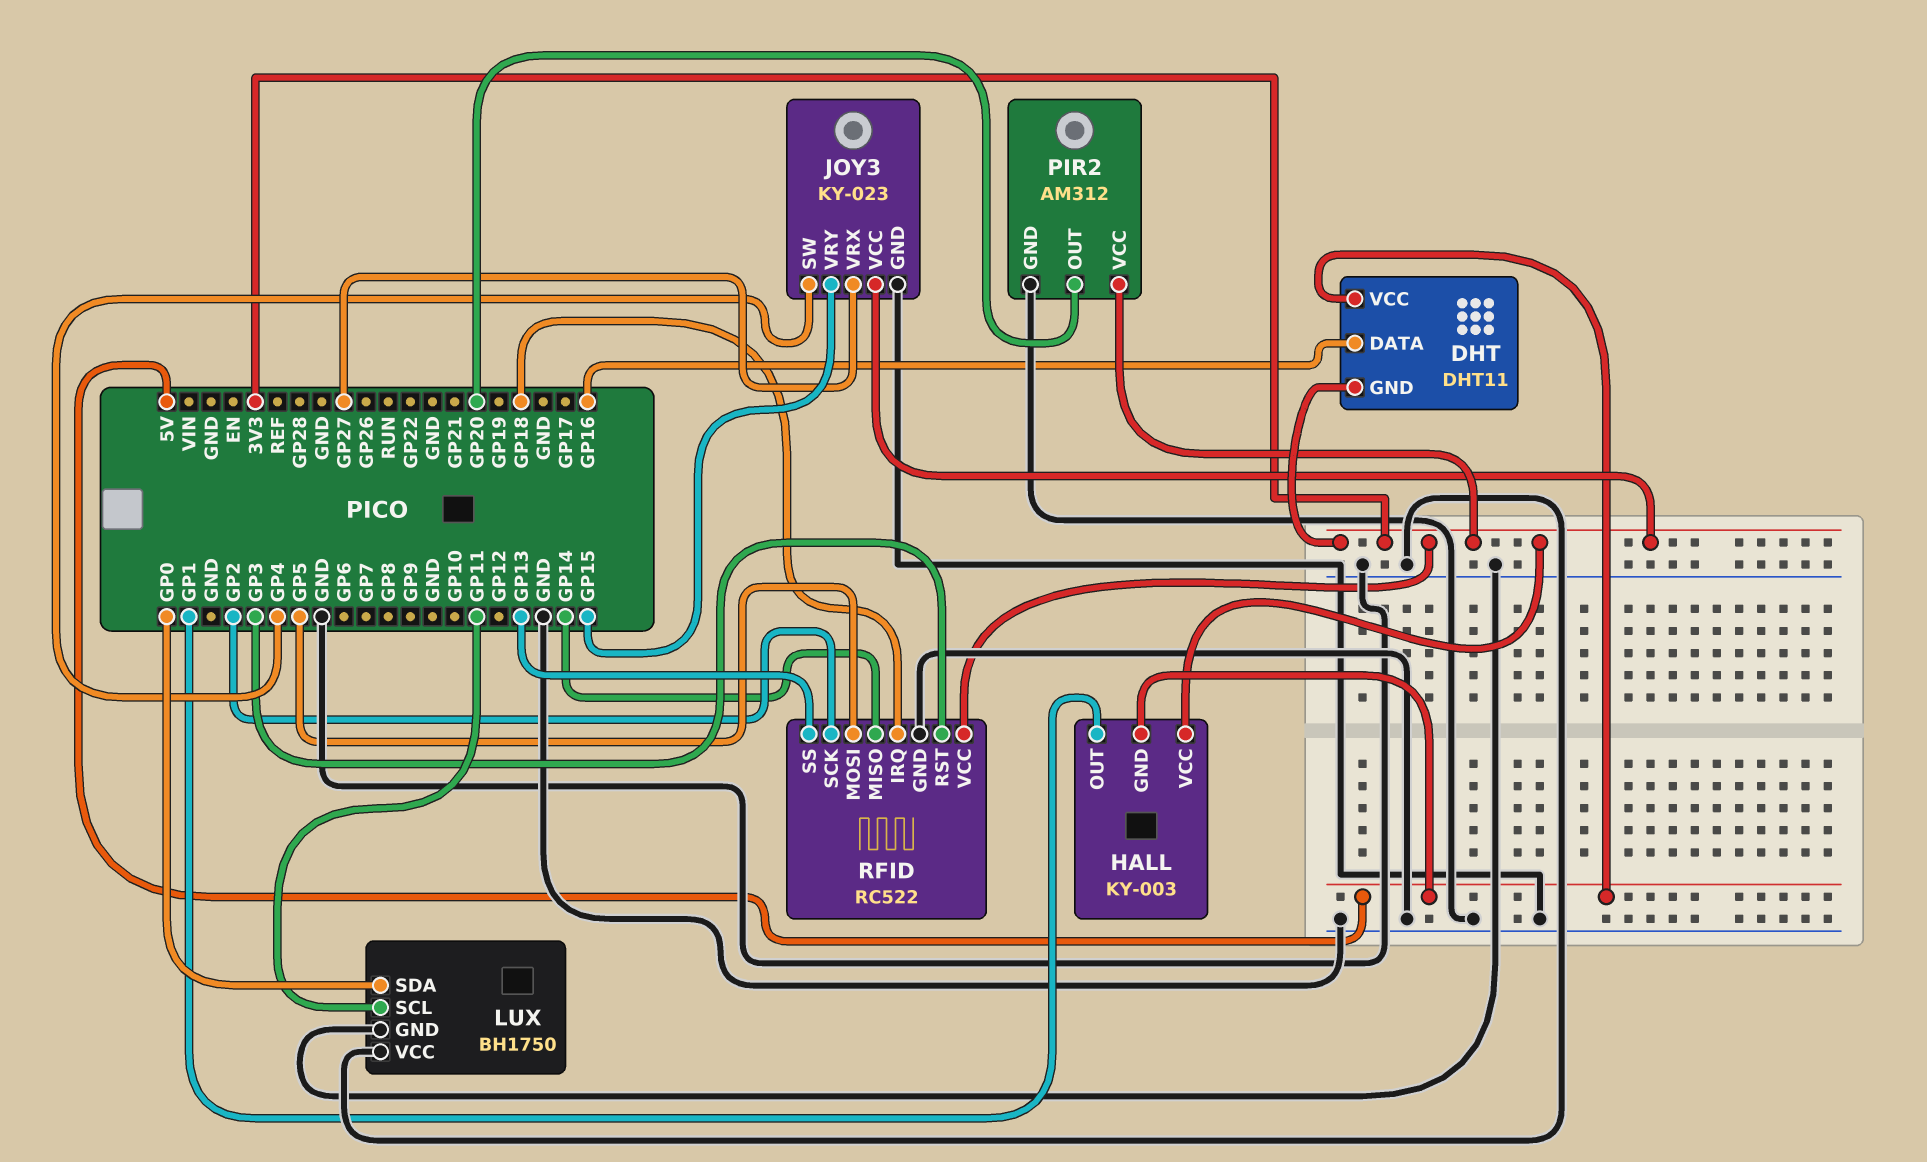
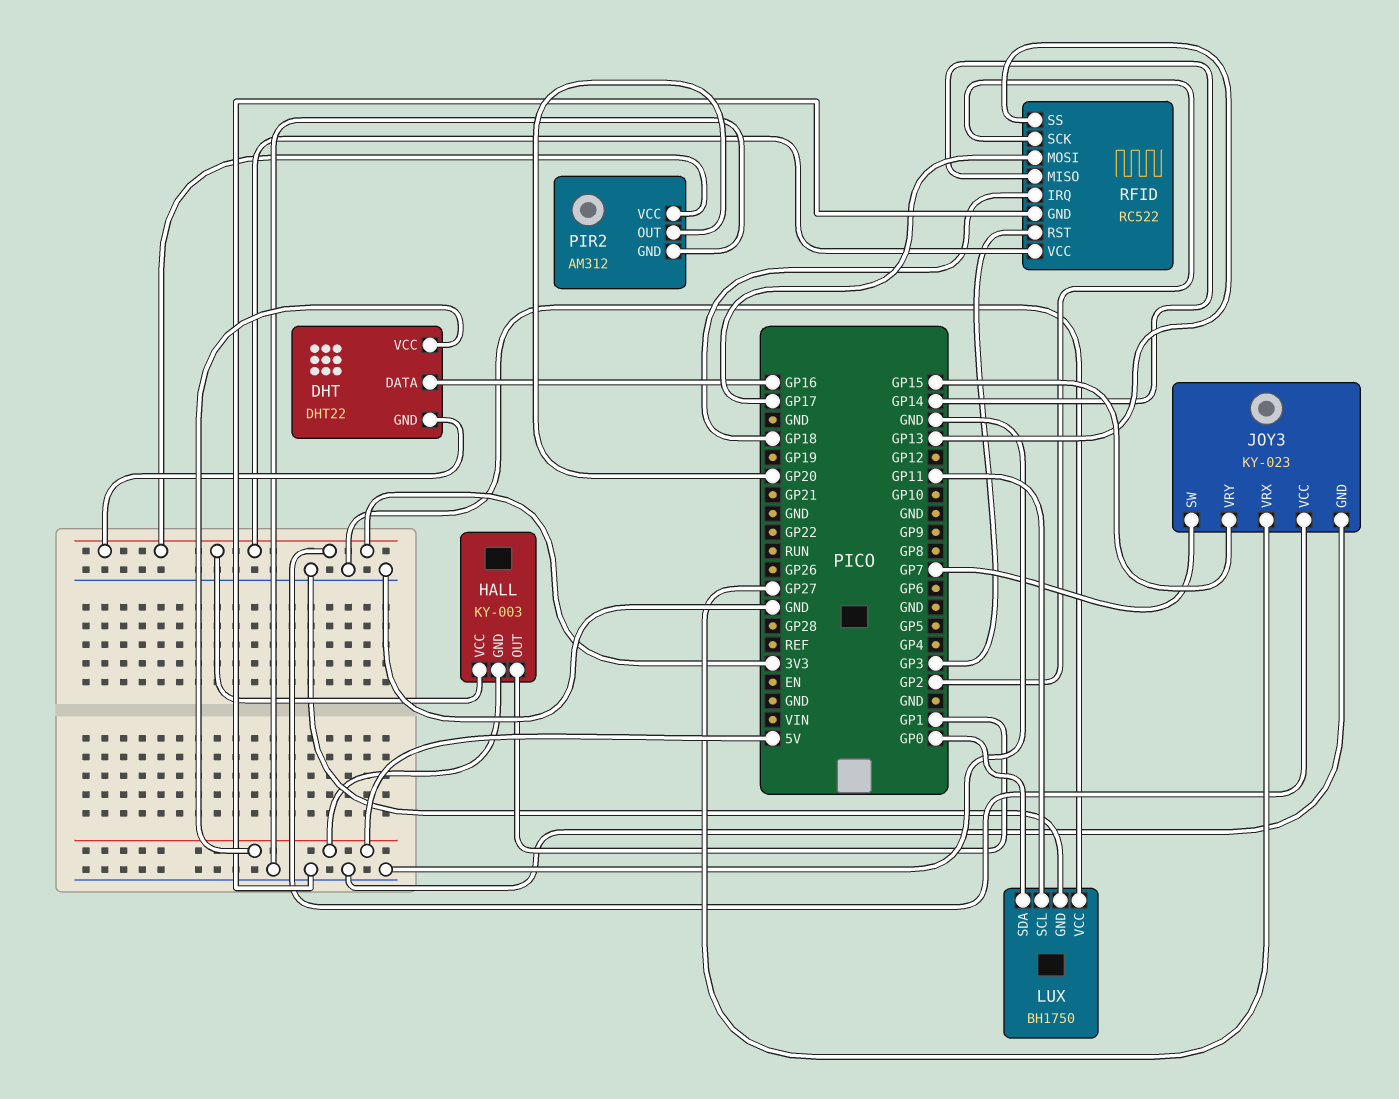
DHT: DHT11 -> DHT22
JOY3 pin SW: GP4 -> GP7
RFID pin MOSI: GP5 -> GP17

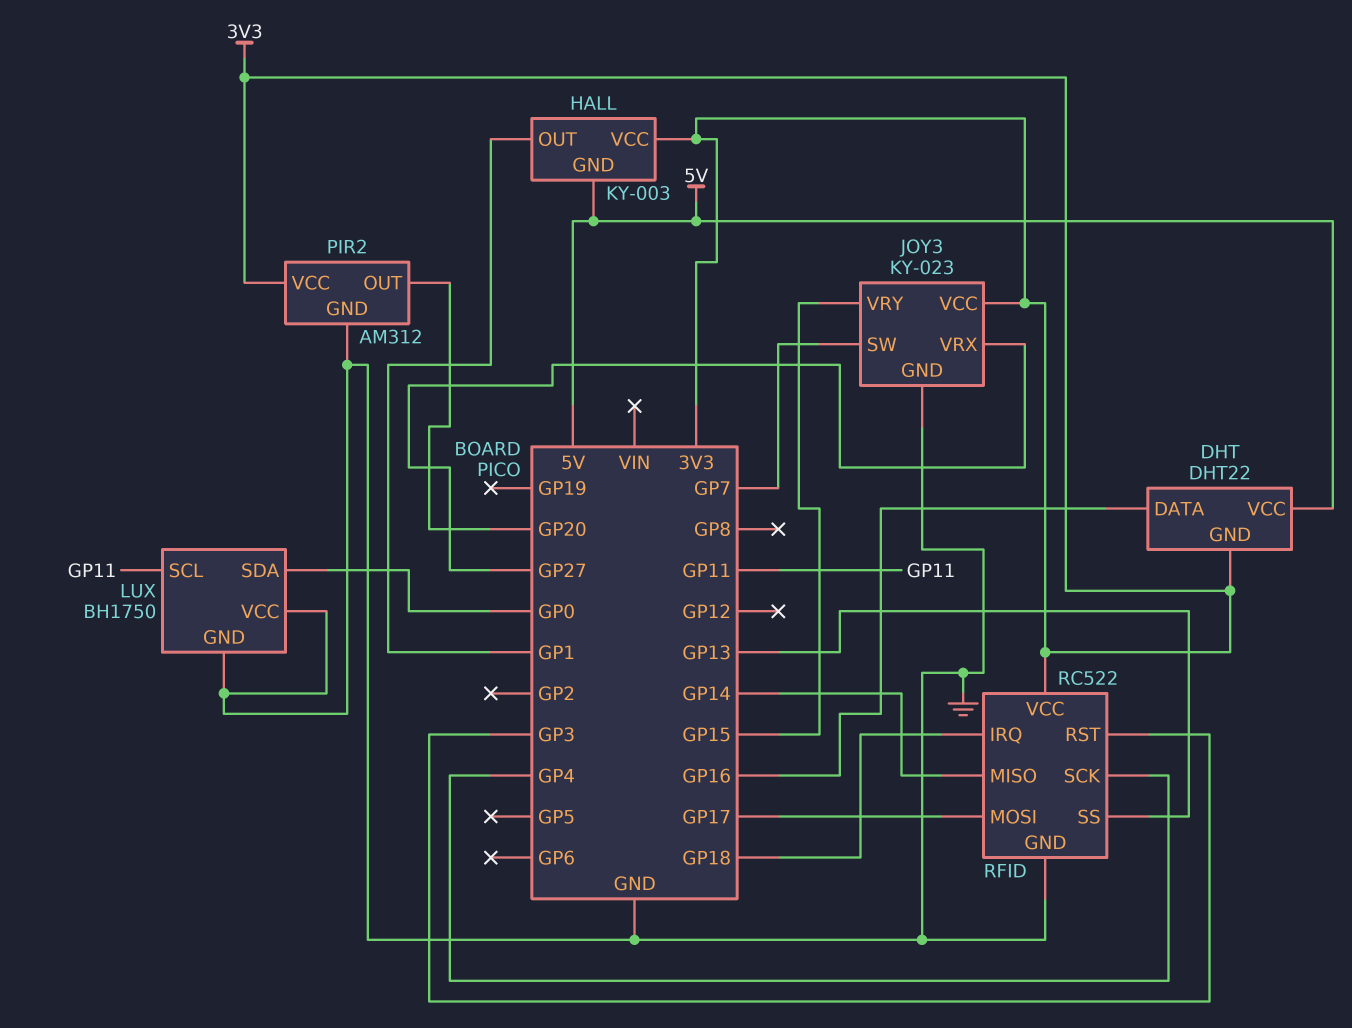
RFID pin SCK: GP2 -> GP4

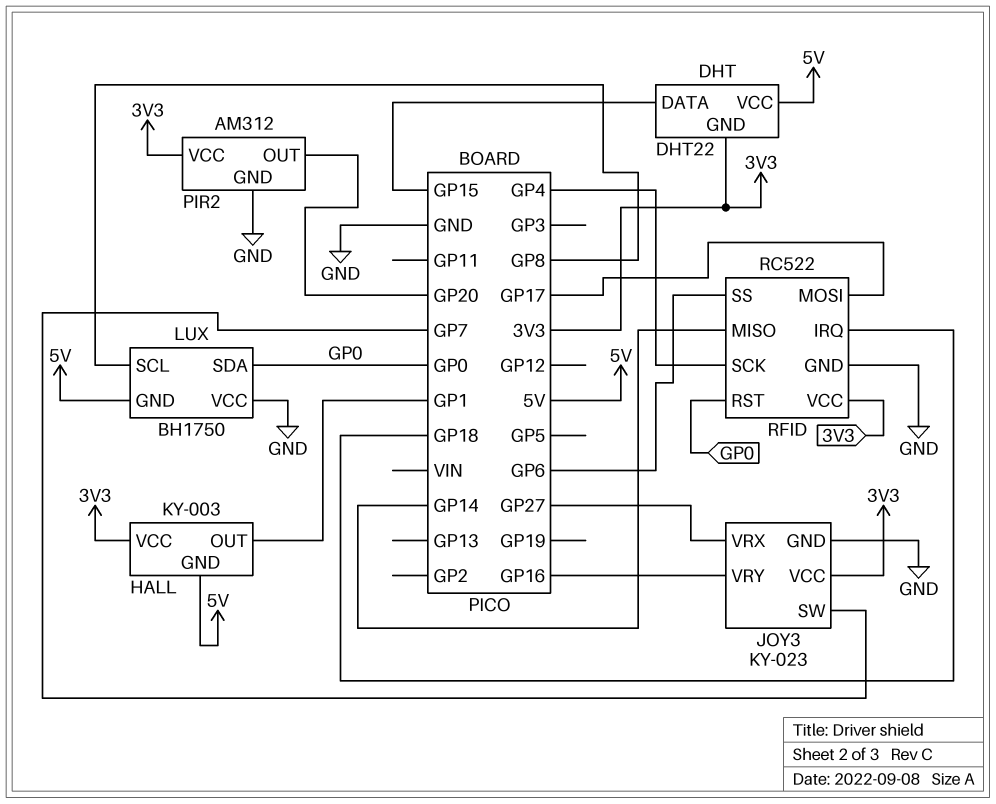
DHT pin DATA: GP16 -> GP15
JOY3 pin VRY: GP15 -> GP16
LUX pin GND: GND -> 5V
LUX pin SCL: GP11 -> GP8
RFID pin RST: GP3 -> GP0
RFID pin SS: GP13 -> GP6

